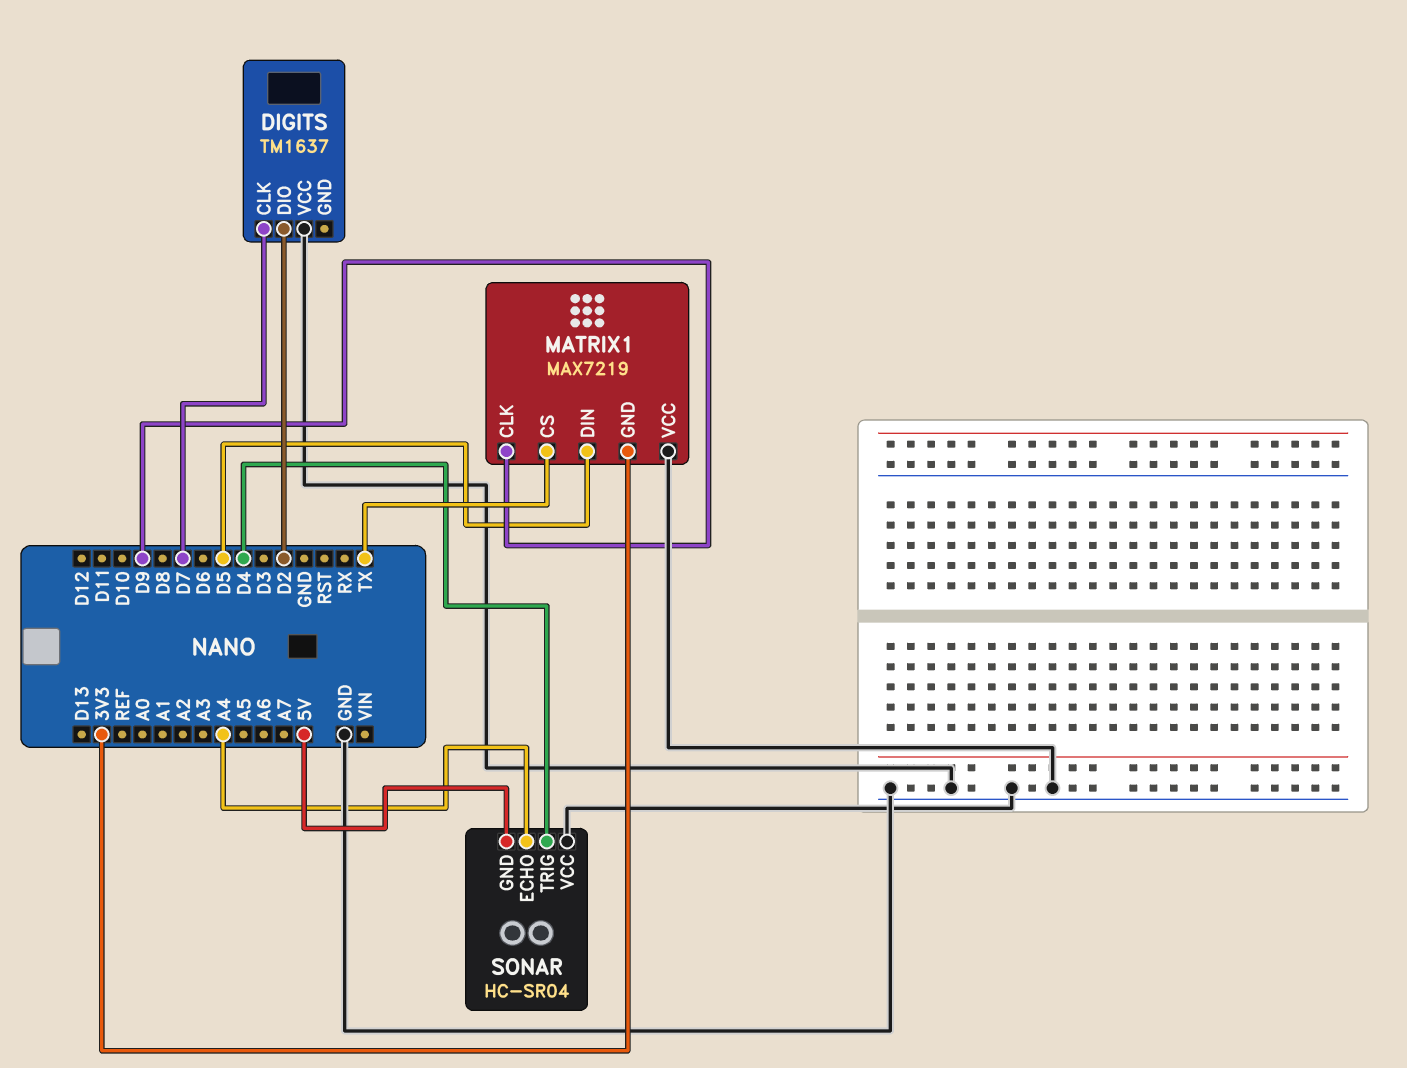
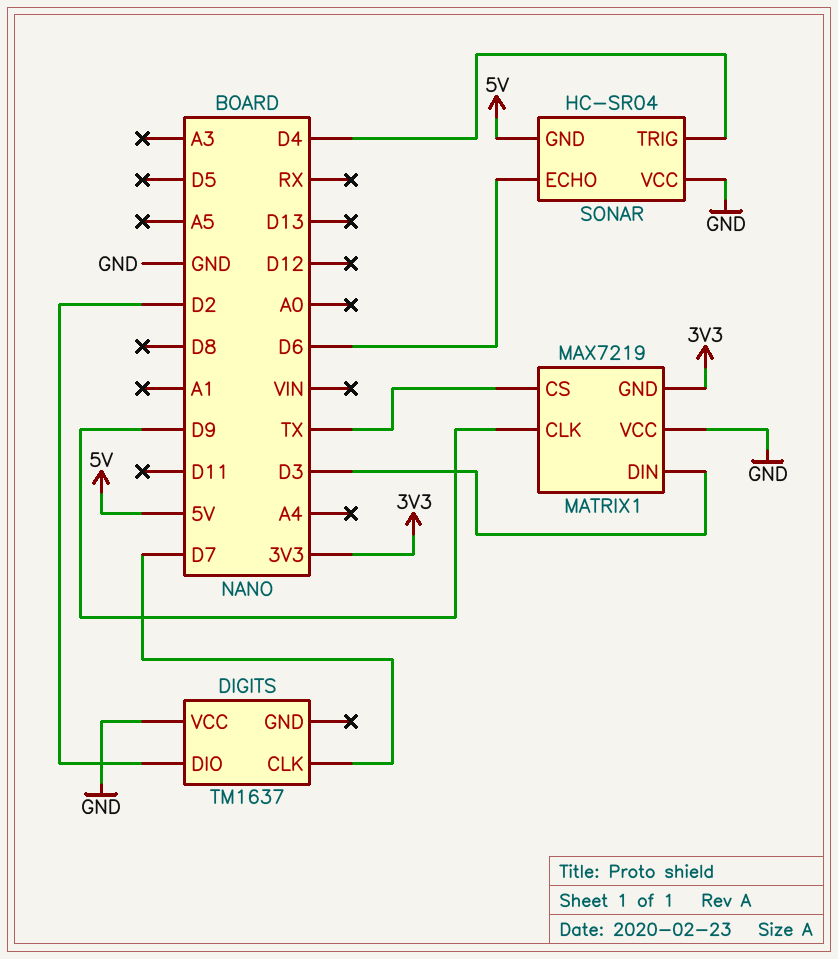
MATRIX1 pin DIN: D5 -> D3
SONAR pin ECHO: A4 -> D6

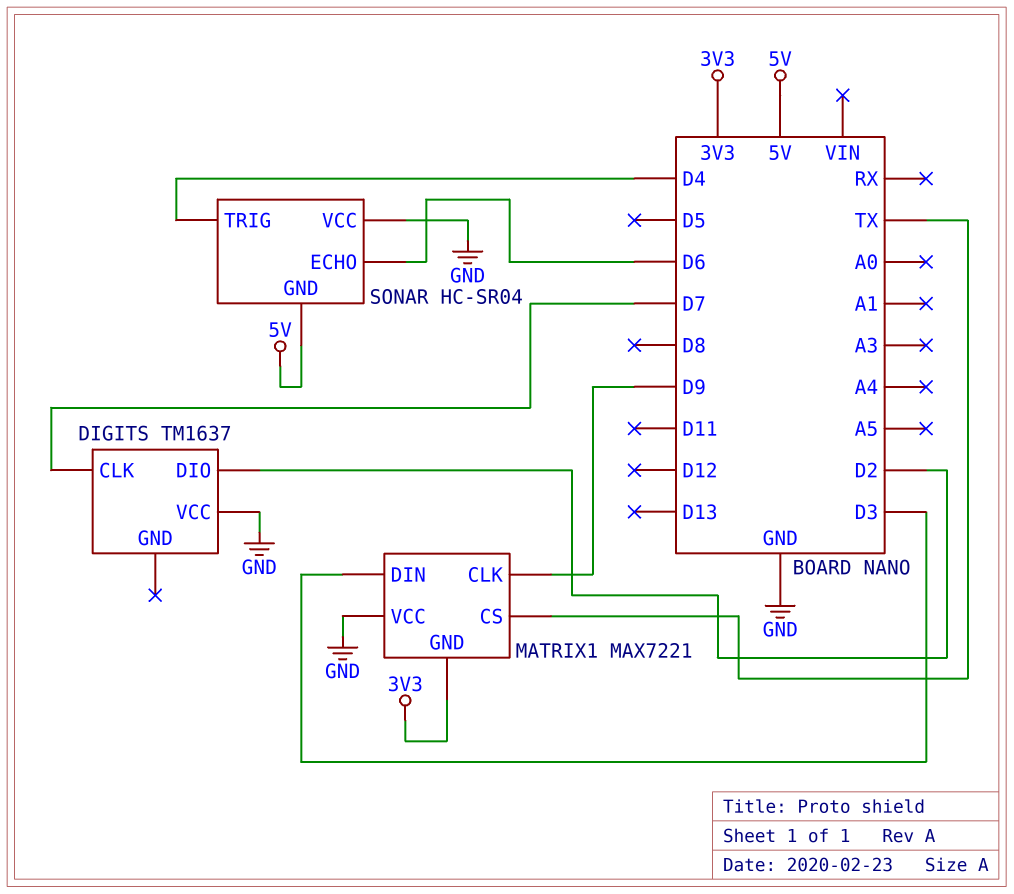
MATRIX1: MAX7219 -> MAX7221

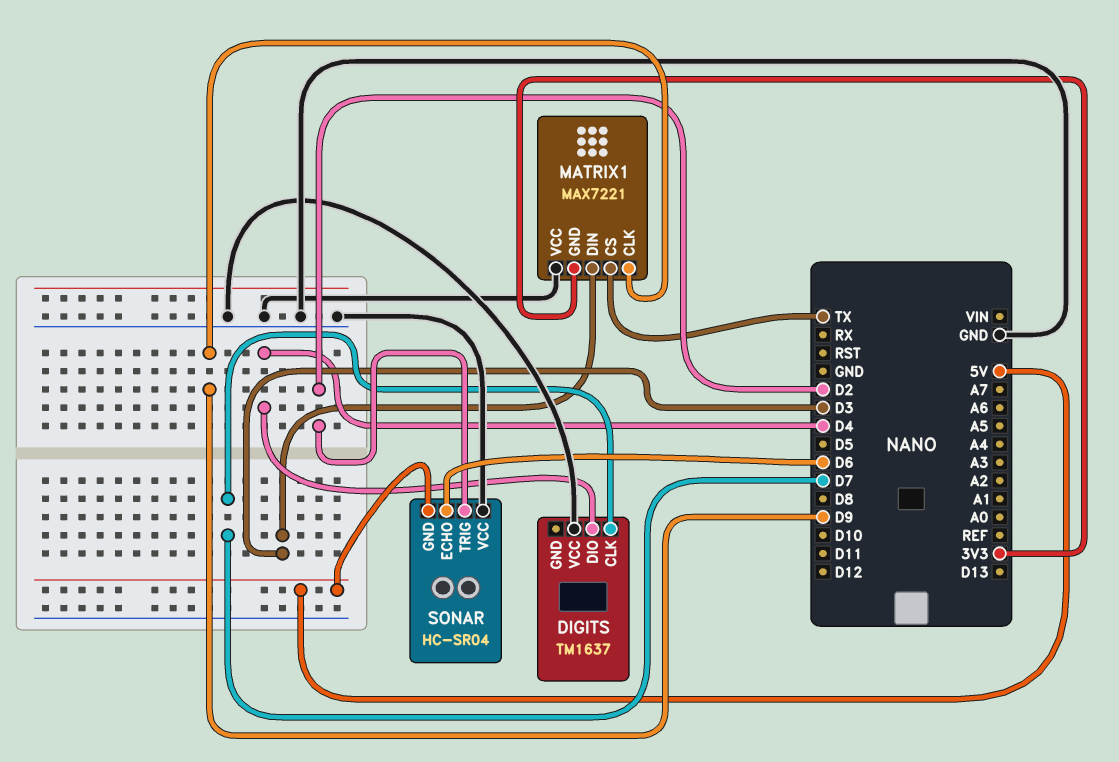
DIGITS pin DIO: D2 -> D4
SONAR pin TRIG: D4 -> D2

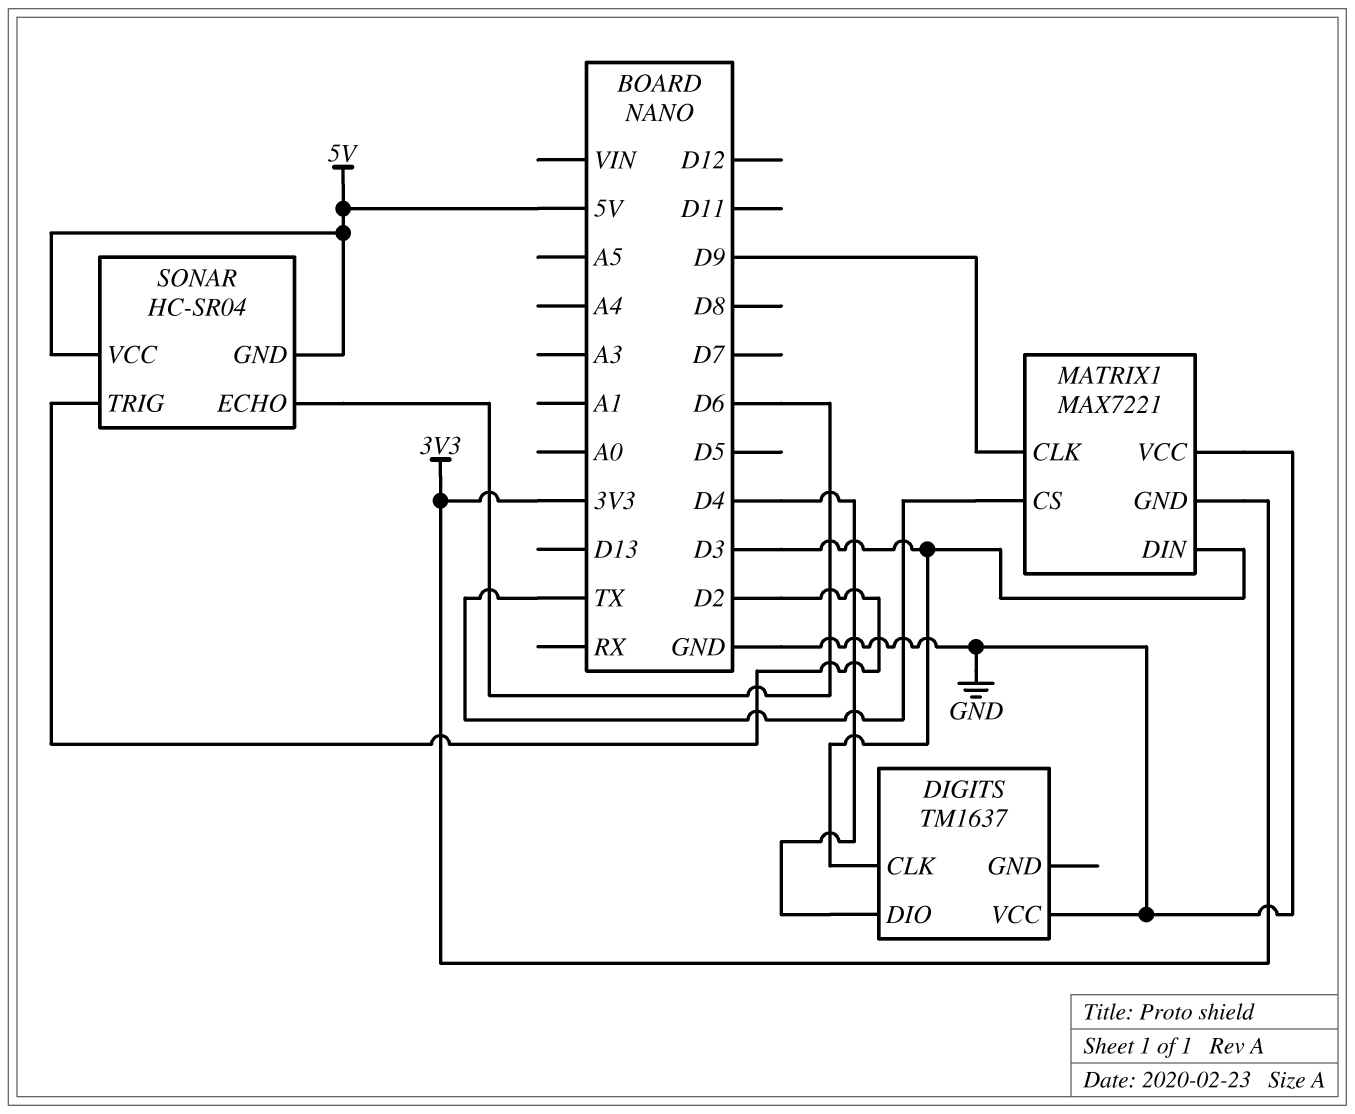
DIGITS pin CLK: D7 -> D3
SONAR pin VCC: GND -> 5V

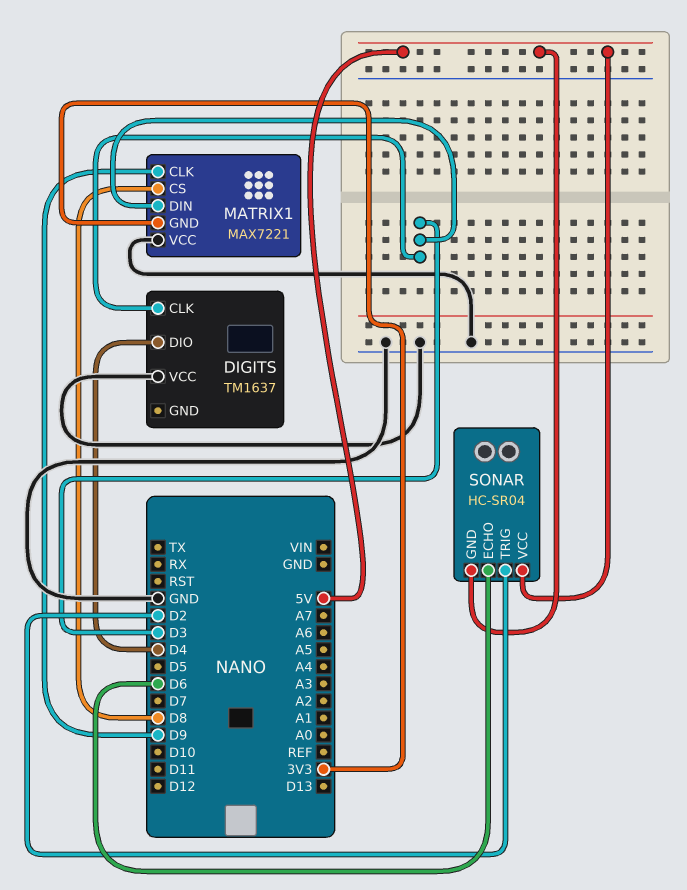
MATRIX1 pin CS: TX -> D8

